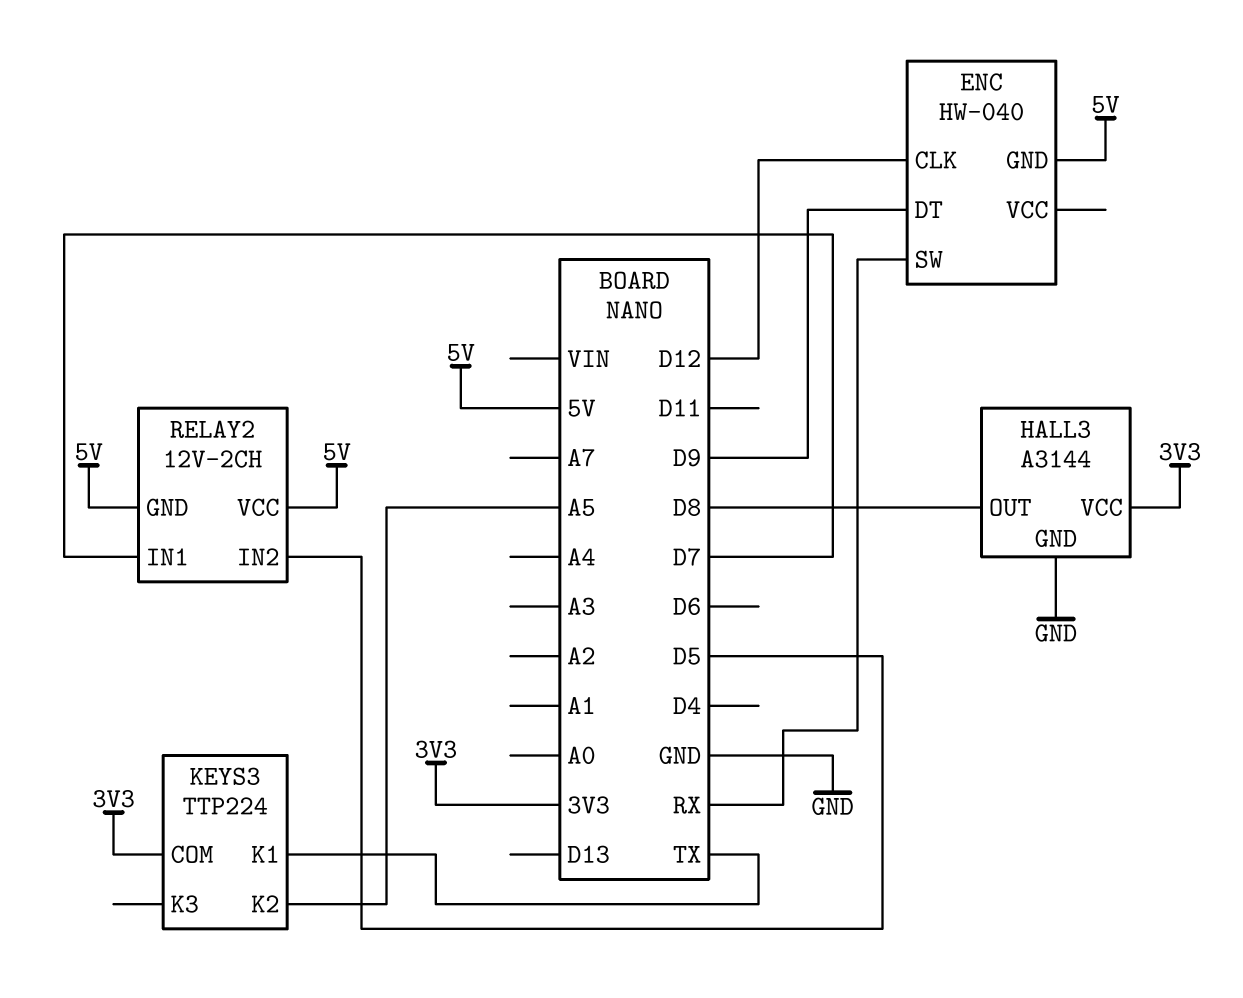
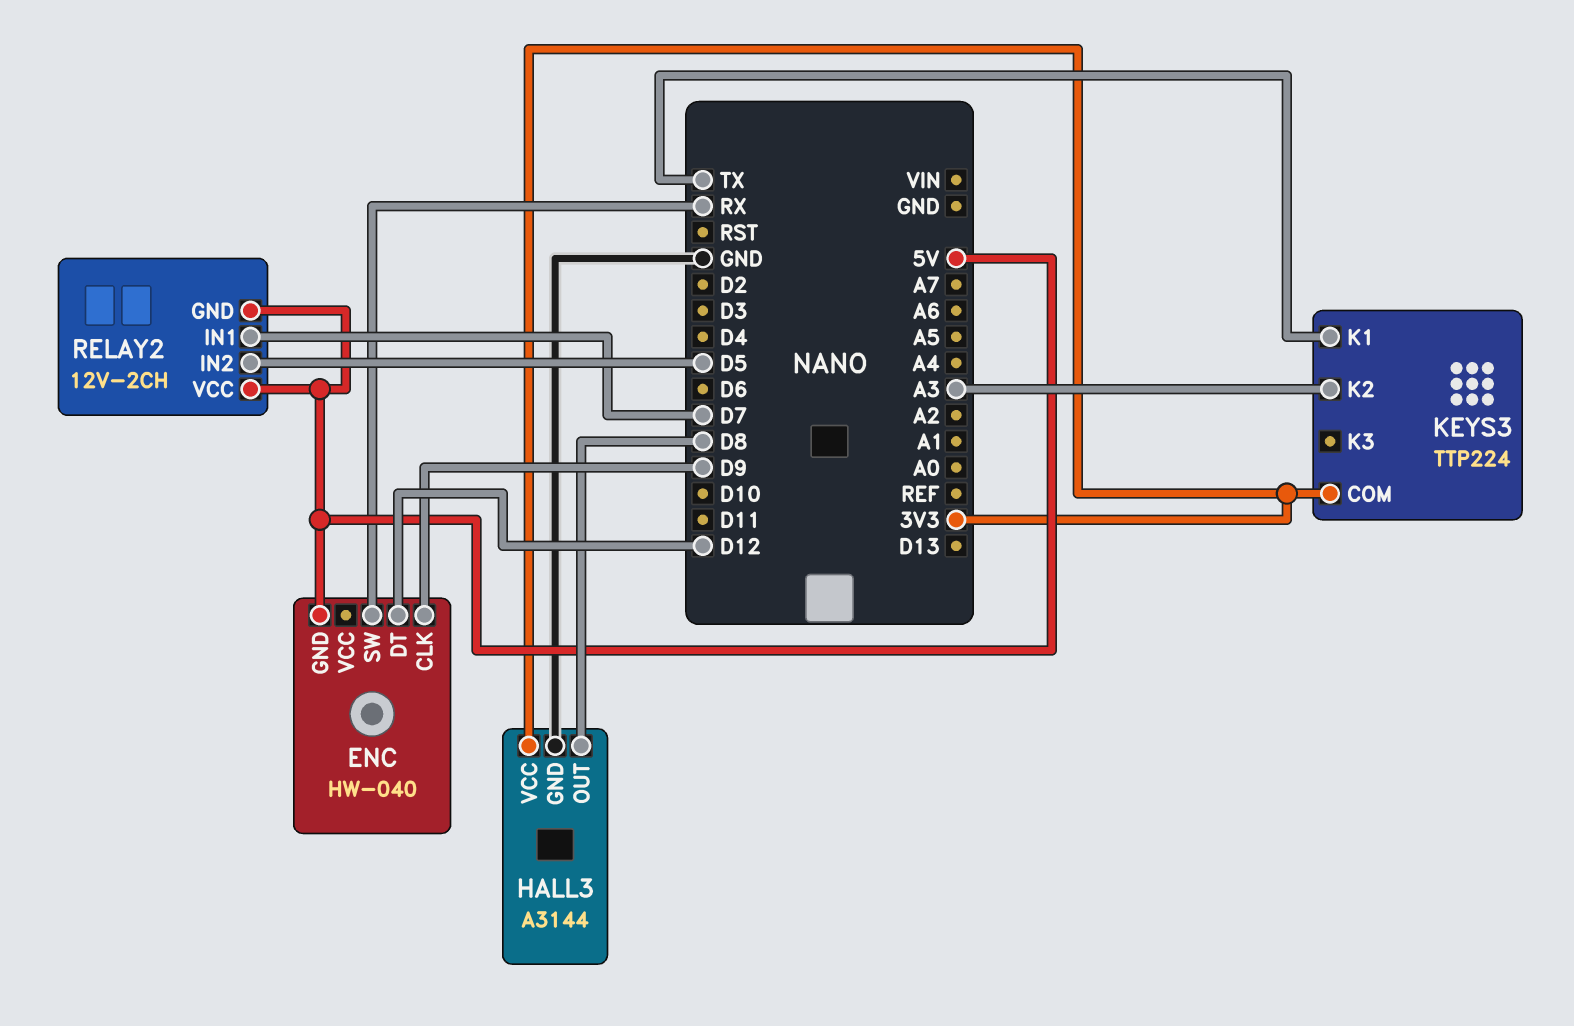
ENC pin CLK: D12 -> D9
ENC pin DT: D9 -> D12
KEYS3 pin K2: A5 -> A3

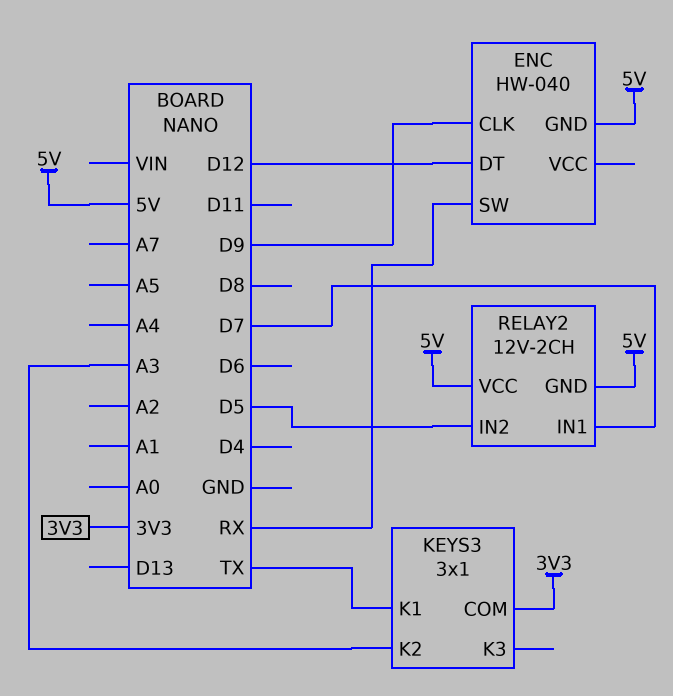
HALL3: A3144 -> none
HALL3 pin GND: GND -> none
HALL3 pin OUT: D8 -> none
HALL3 pin VCC: 3V3 -> none
KEYS3: TTP224 -> 3x1

